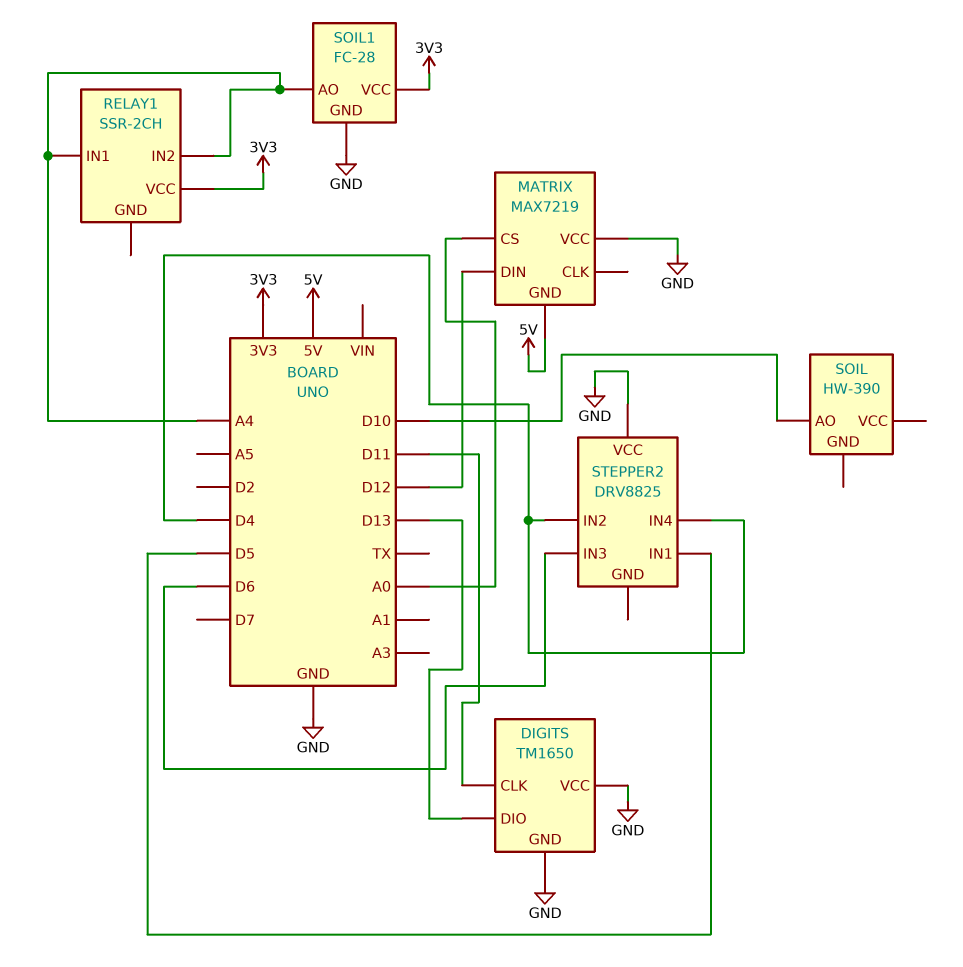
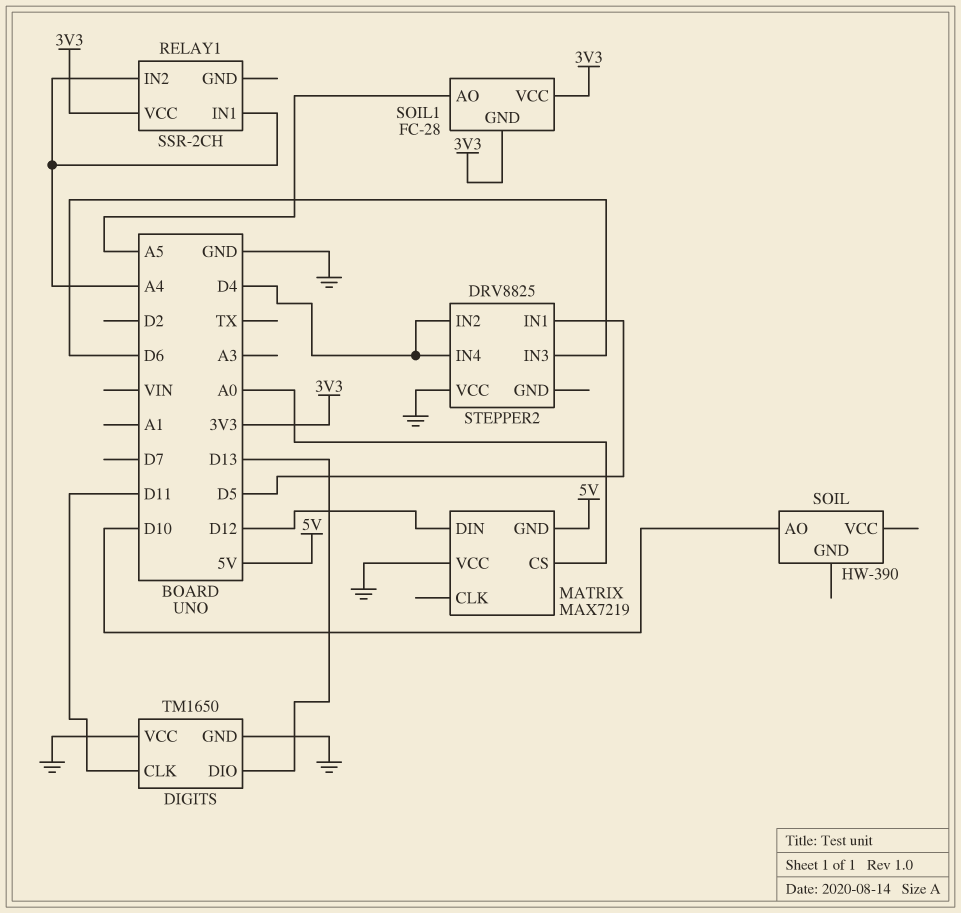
SOIL1 pin AO: A4 -> A5
SOIL1 pin GND: GND -> 3V3

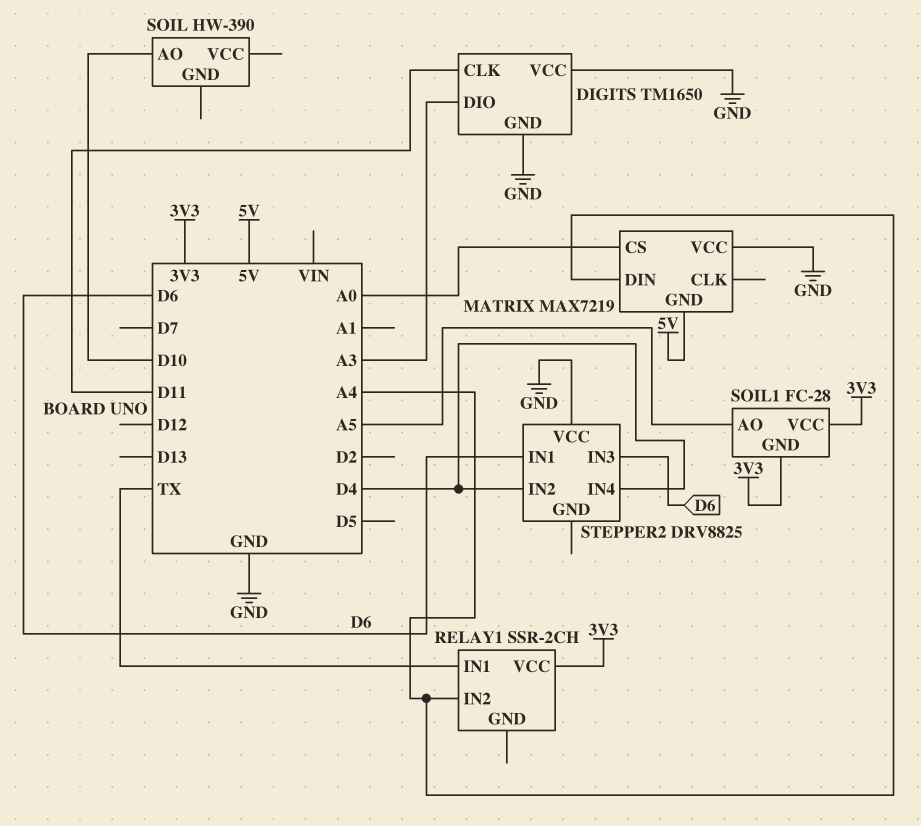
DIGITS pin DIO: D13 -> A3
MATRIX pin DIN: D12 -> A4
RELAY1 pin IN1: A4 -> TX
STEPPER2 pin IN1: D5 -> D6

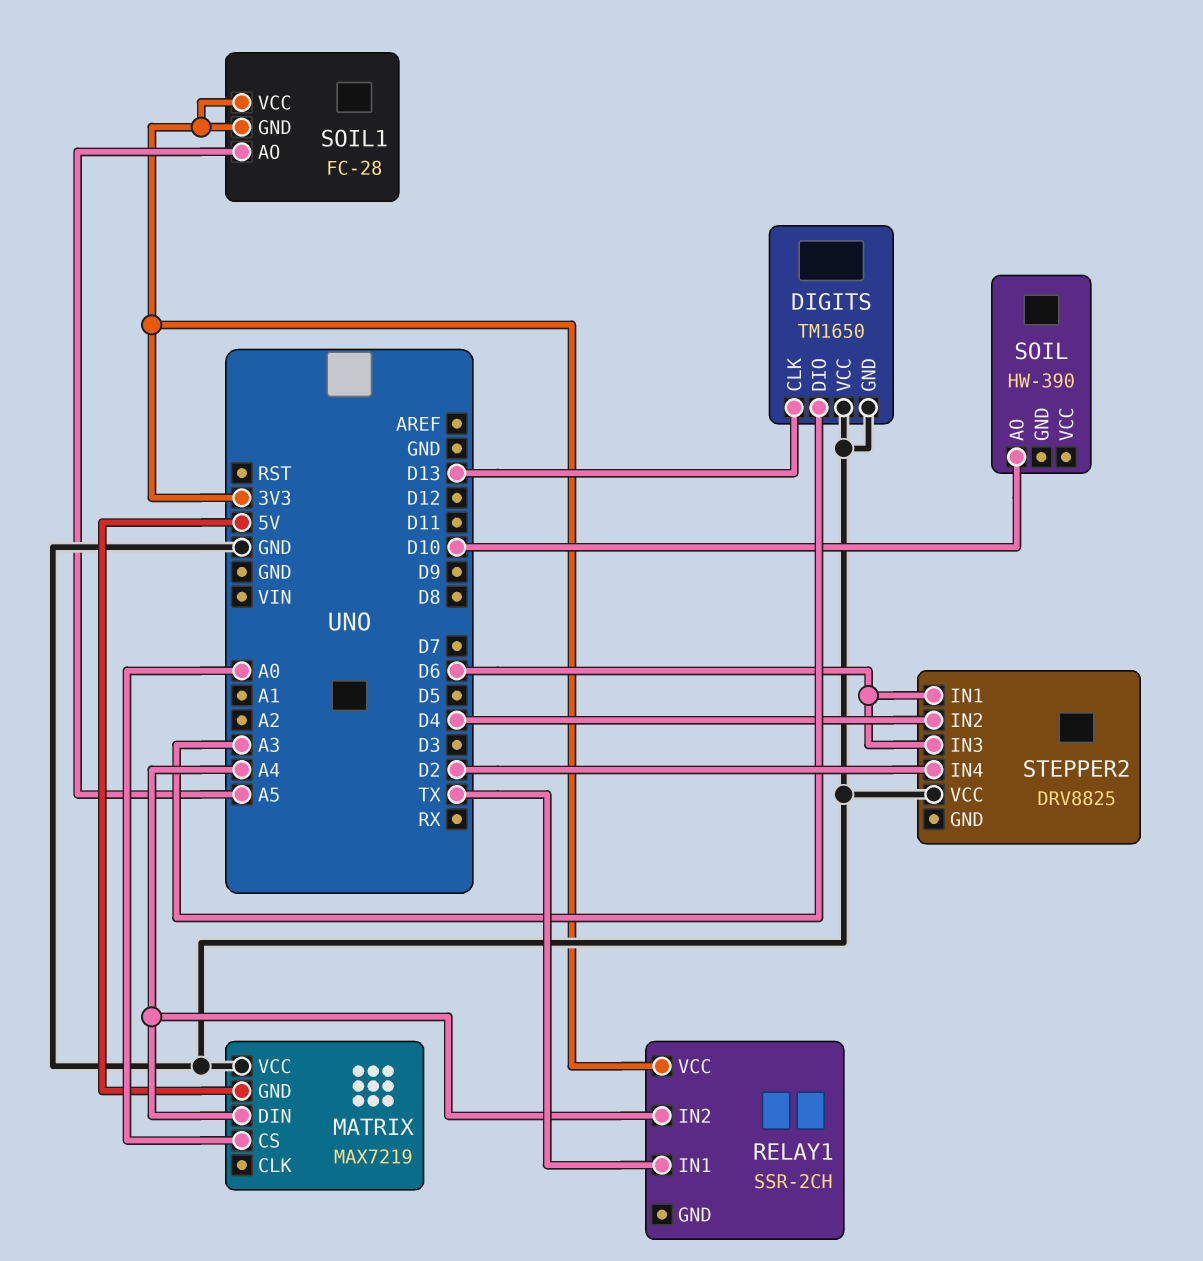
DIGITS pin CLK: D11 -> D13
STEPPER2 pin IN4: D4 -> D2

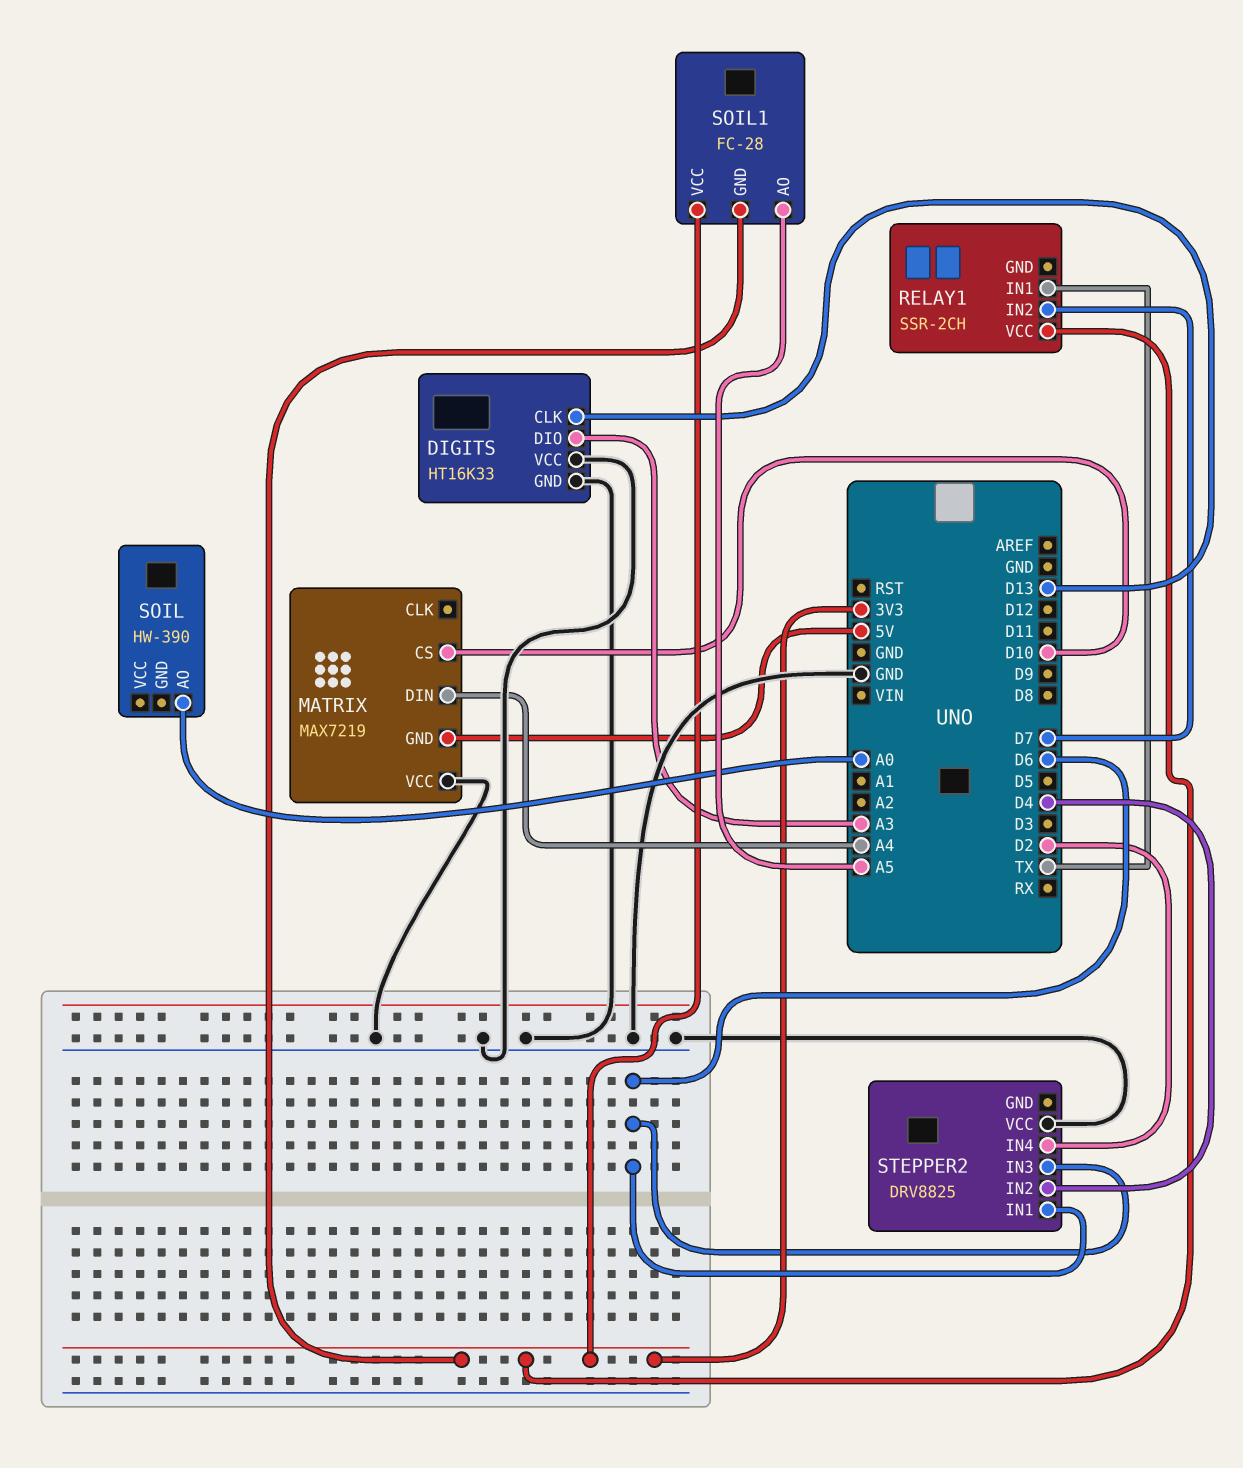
DIGITS: TM1650 -> HT16K33
MATRIX pin CS: A0 -> D10
RELAY1 pin IN2: A4 -> D7
SOIL pin AO: D10 -> A0

